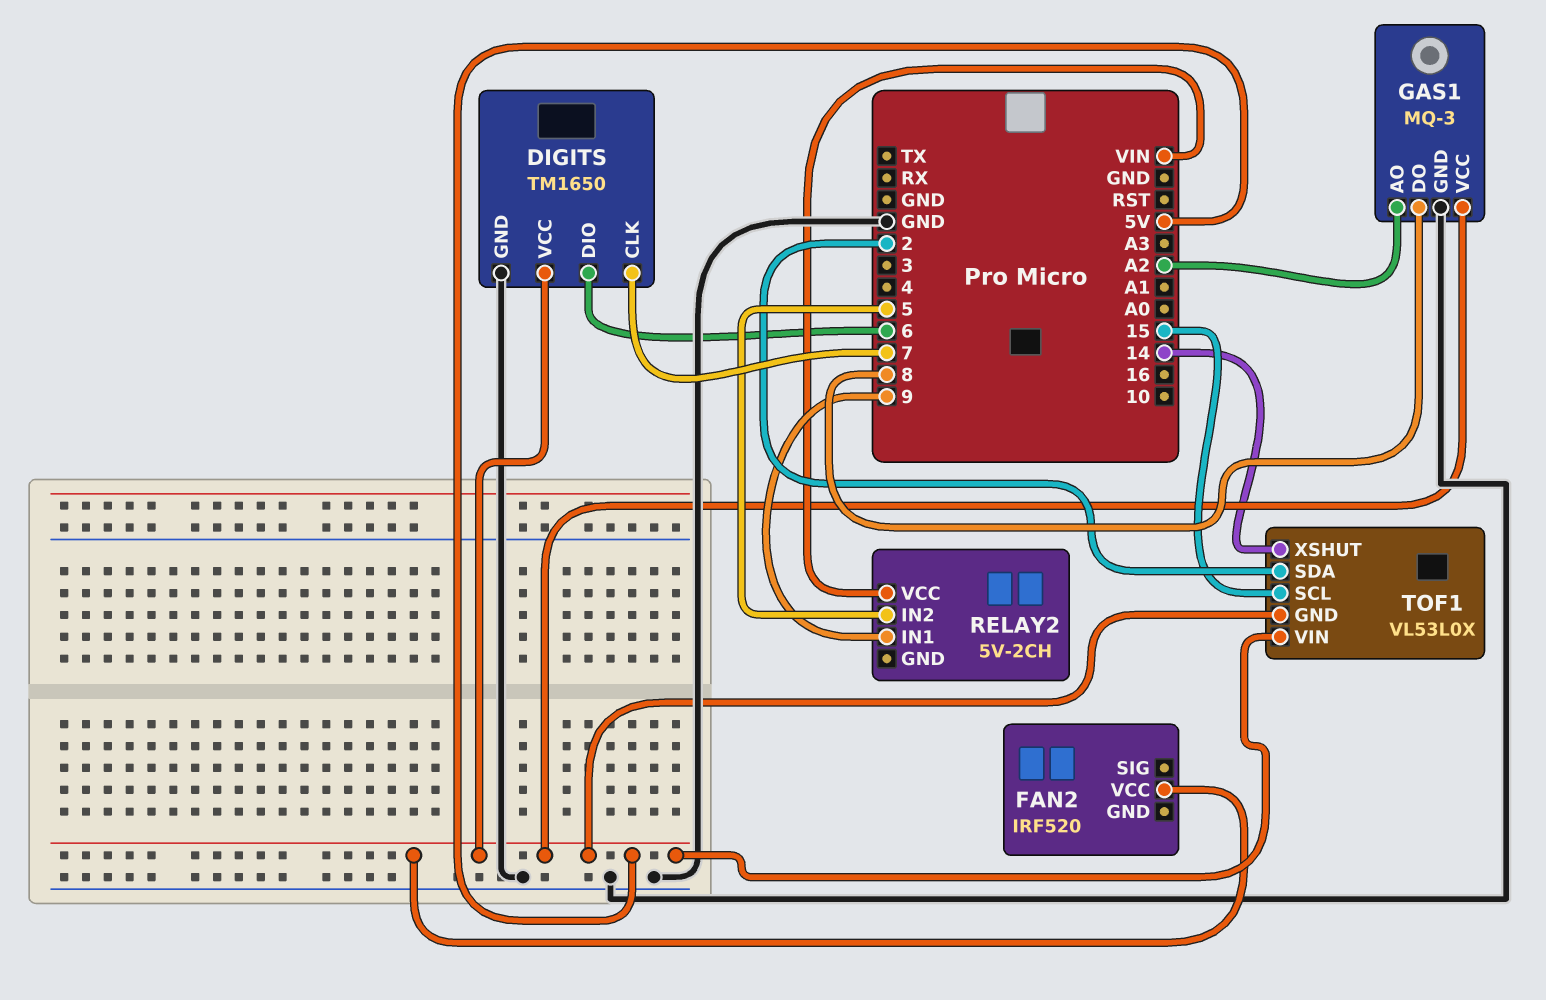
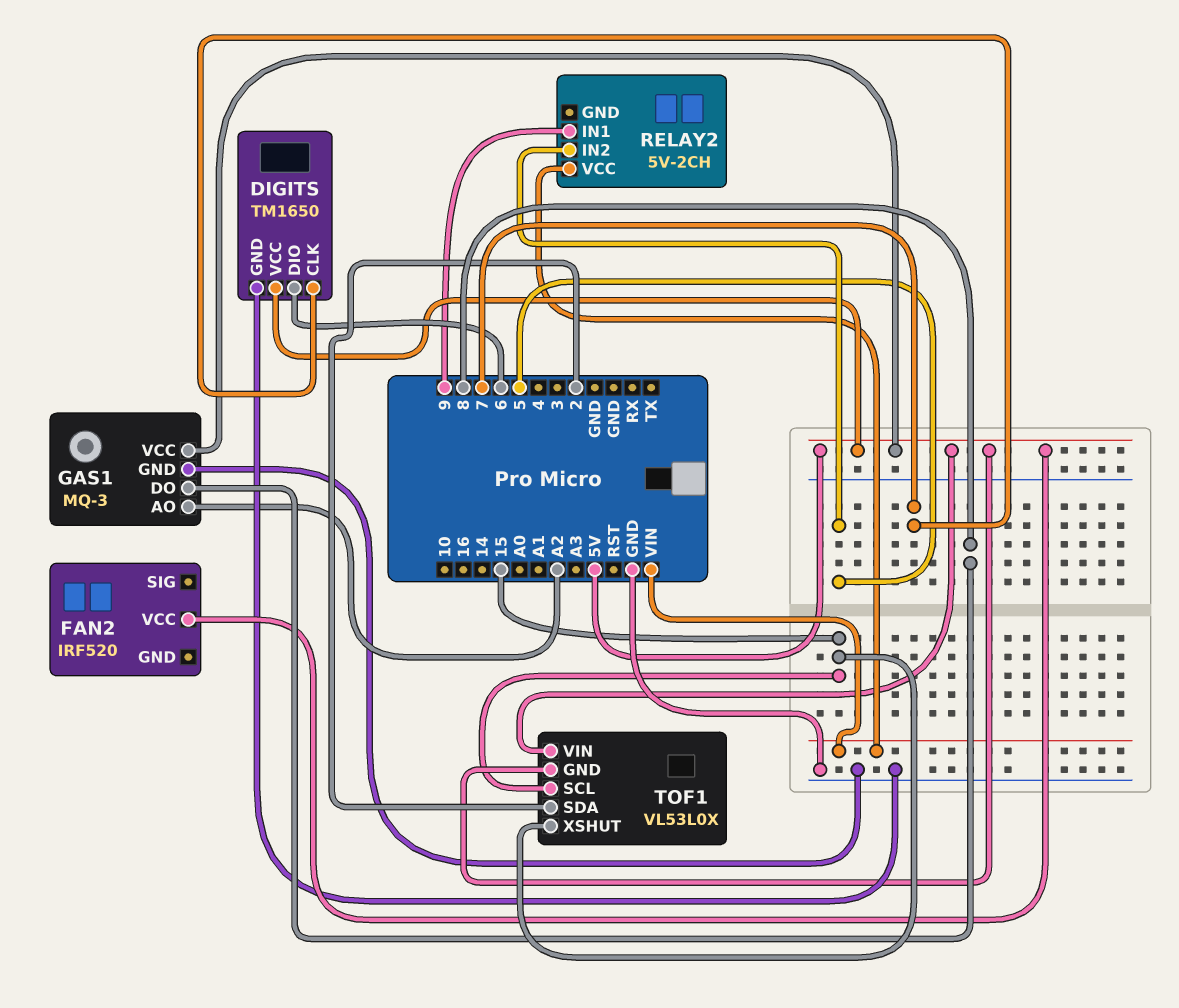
TOF1 pin XSHUT: 14 -> 15

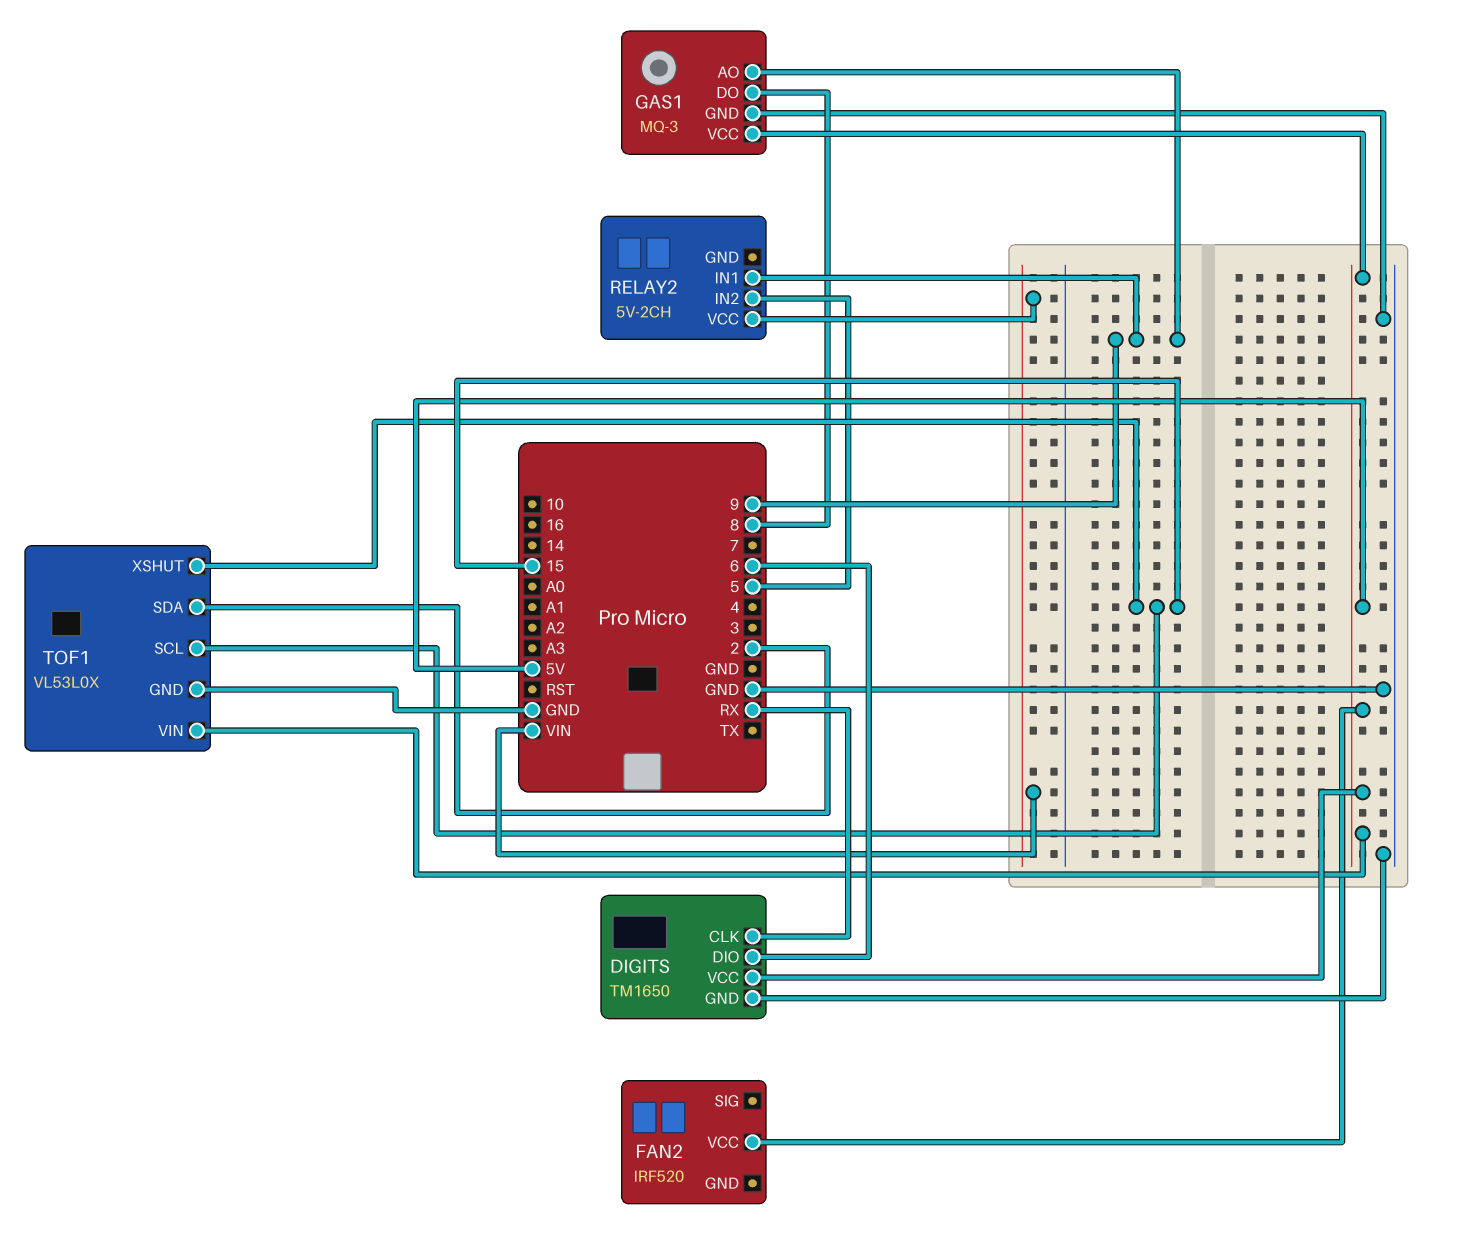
DIGITS pin CLK: 7 -> RX
GAS1 pin AO: A2 -> 9
TOF1 pin GND: 5V -> GND

